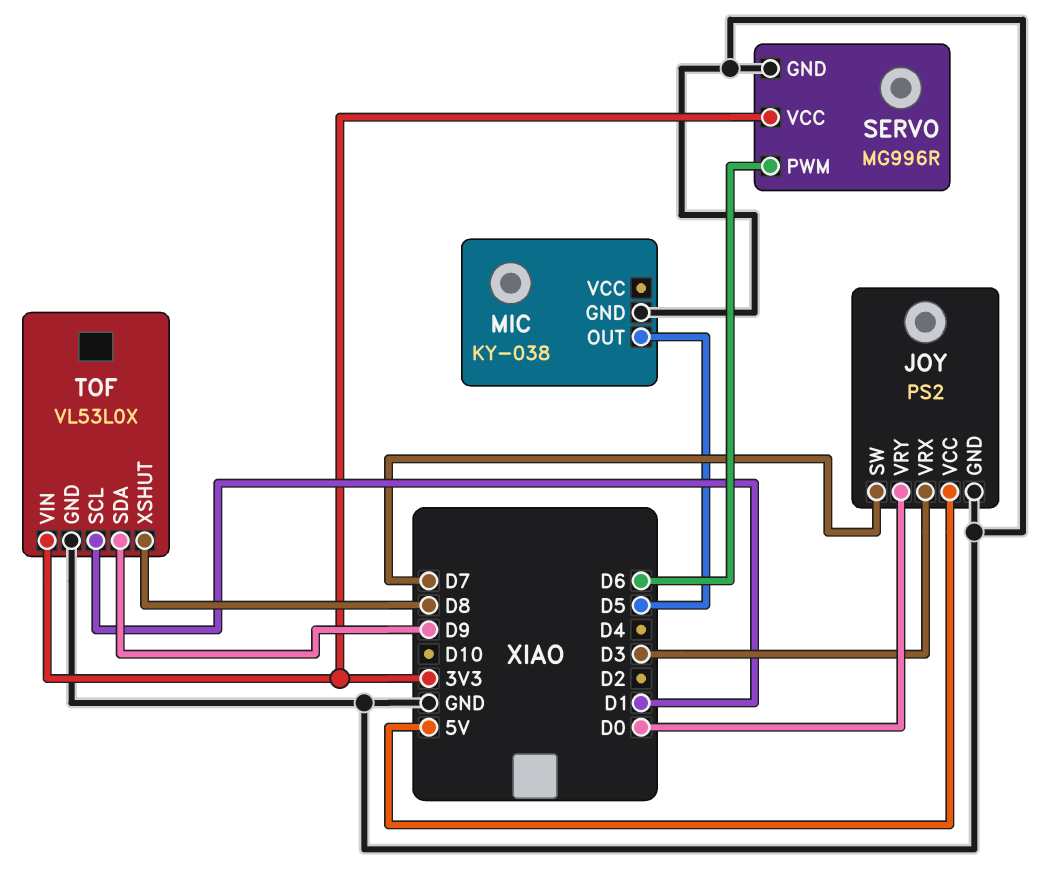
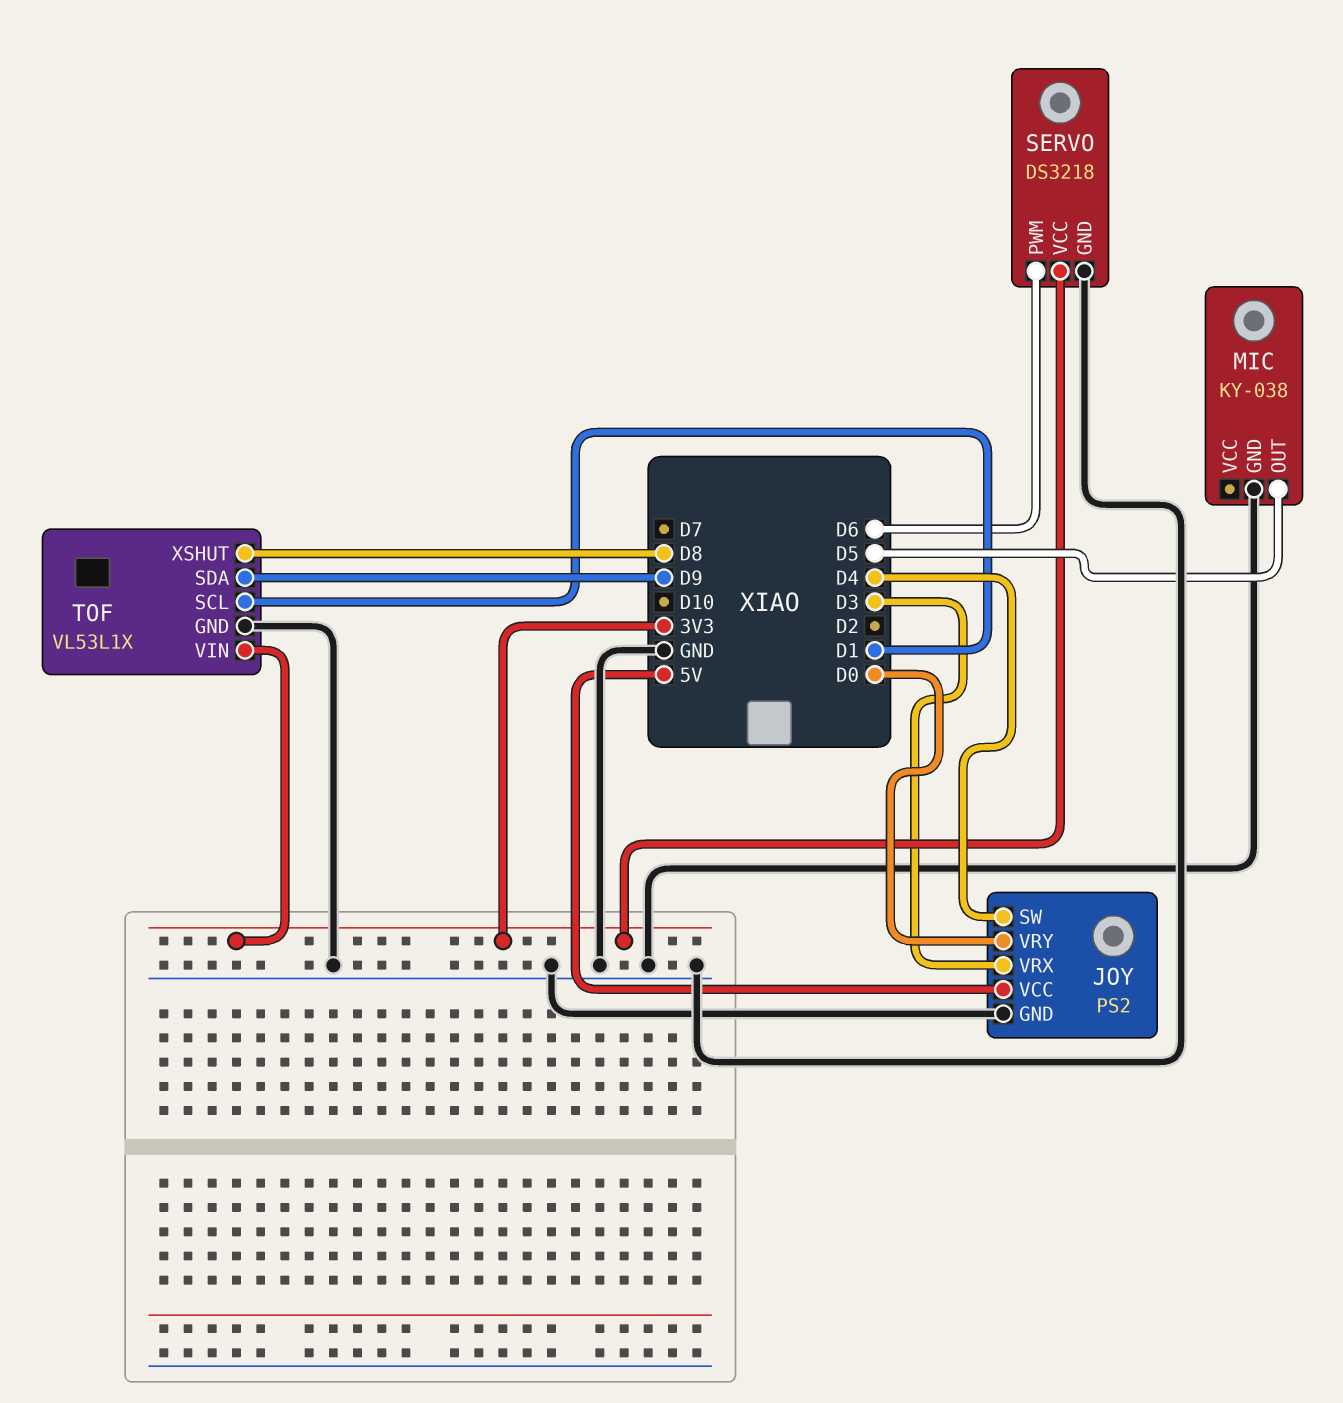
JOY pin SW: D7 -> D4
SERVO: MG996R -> DS3218
TOF: VL53L0X -> VL53L1X

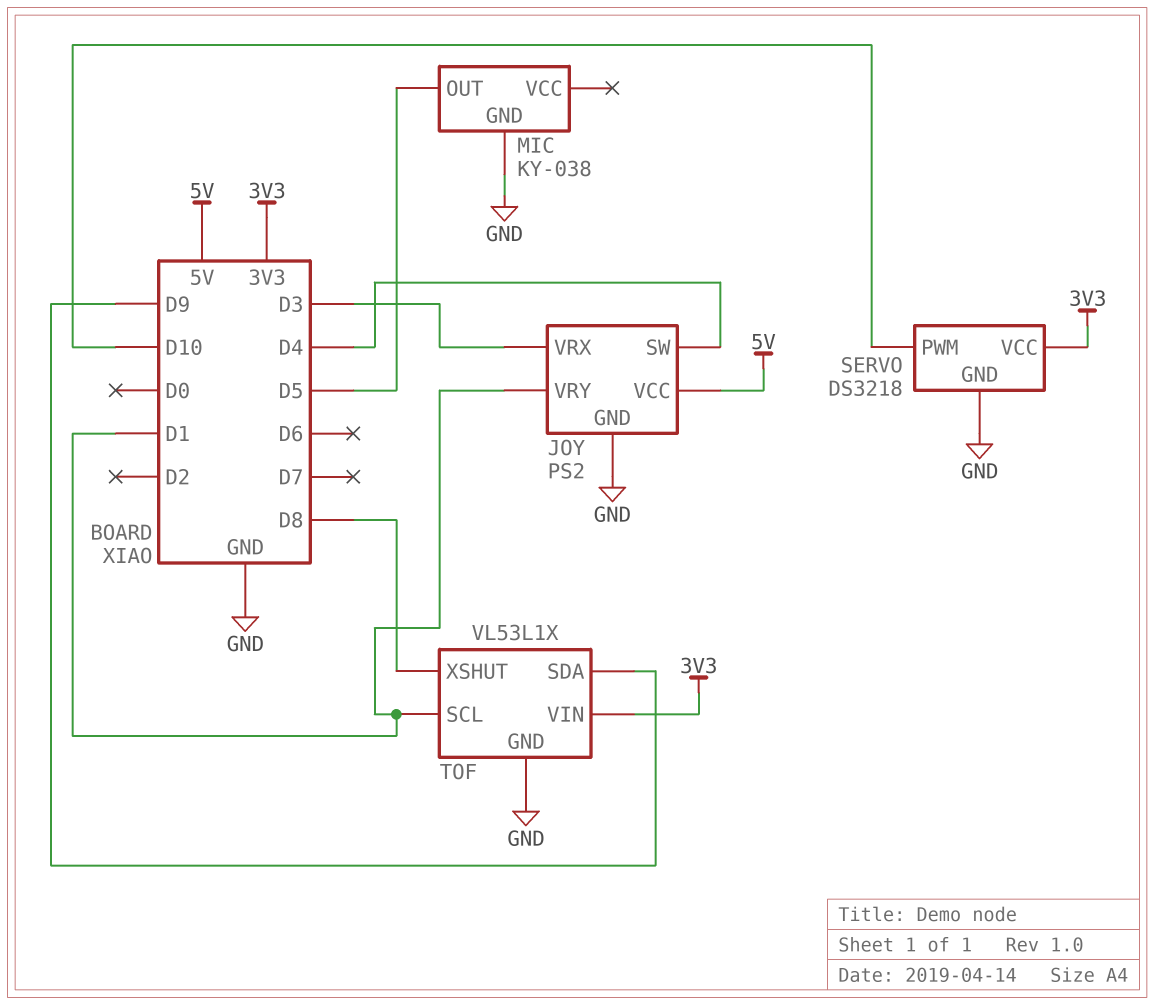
JOY pin VRY: D0 -> D1
SERVO pin PWM: D6 -> D10

